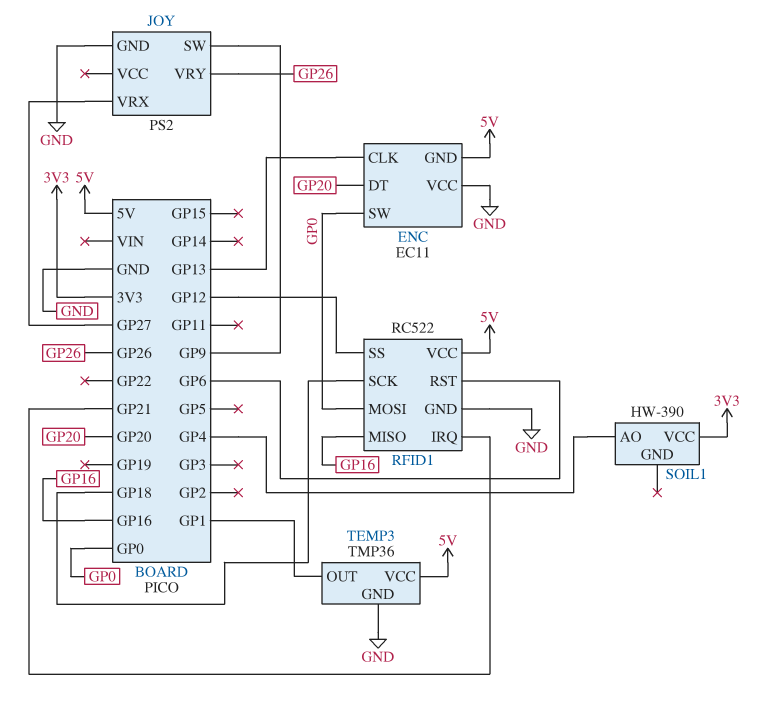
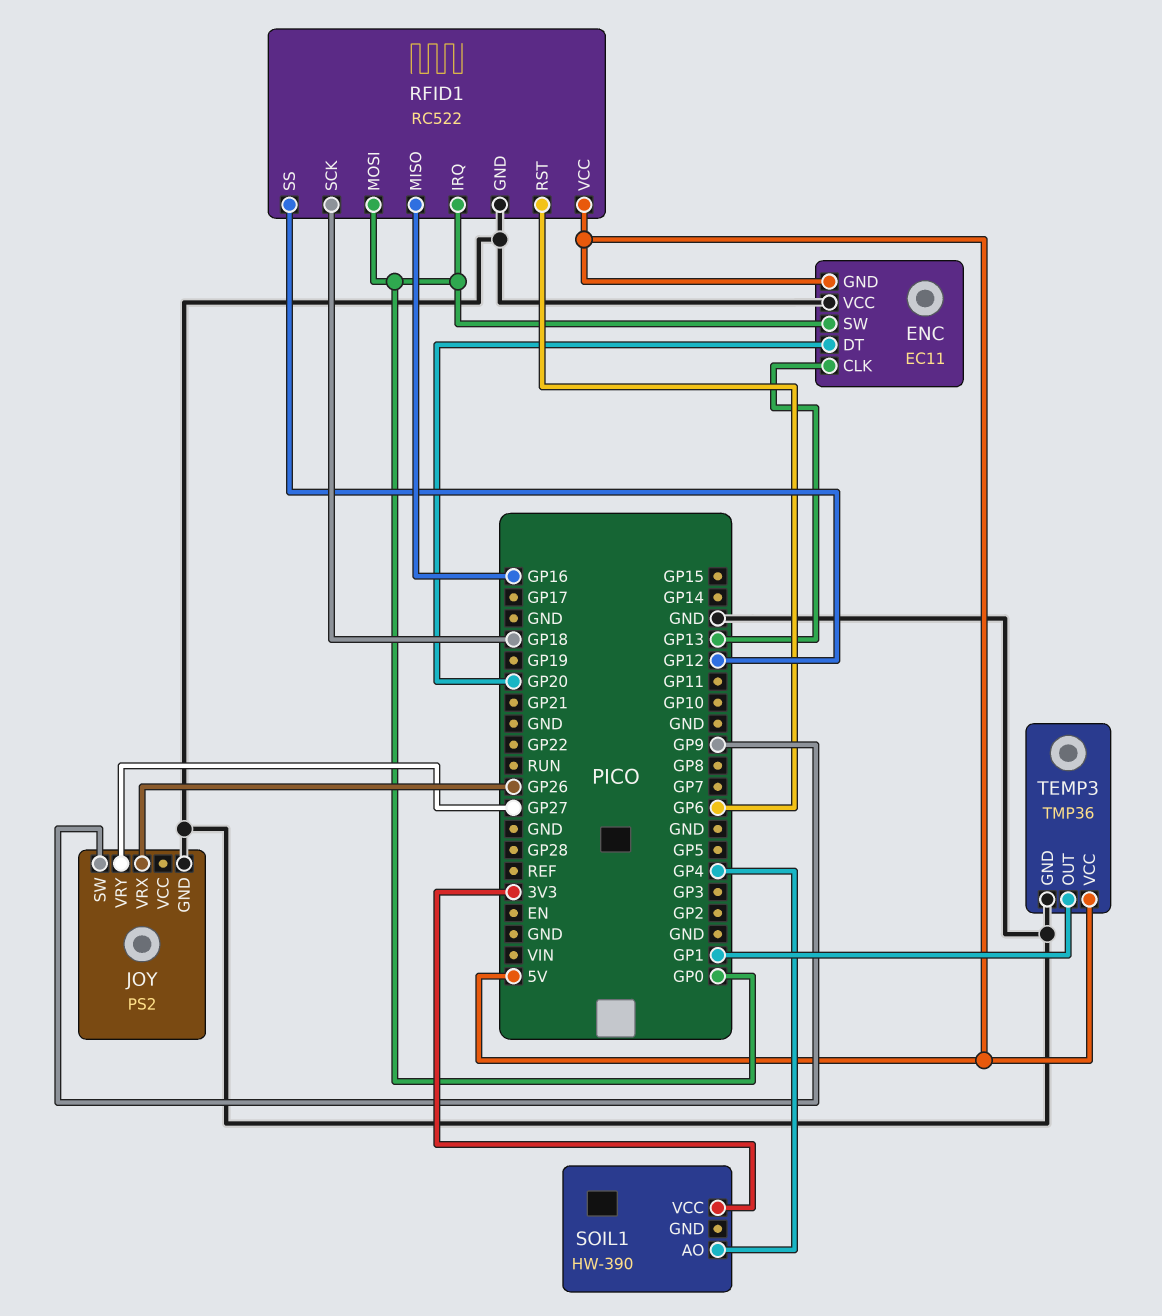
JOY pin VRX: GP27 -> GP26
JOY pin VRY: GP26 -> GP27
RFID1 pin IRQ: GP21 -> GP0

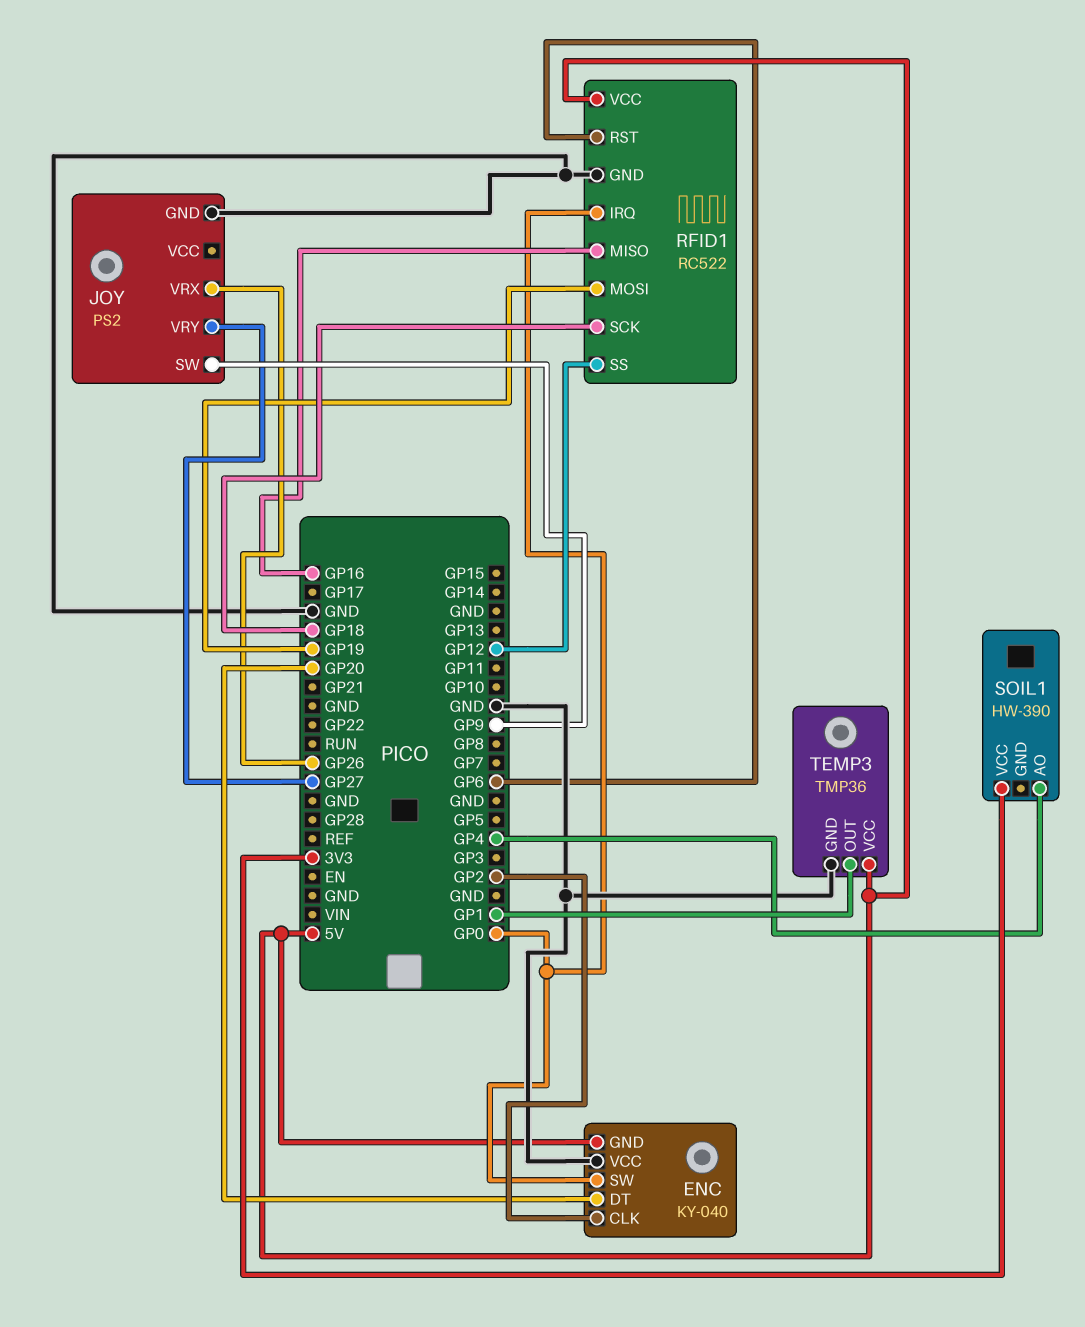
ENC: EC11 -> KY-040
ENC pin CLK: GP13 -> GP2
RFID1 pin MOSI: GP0 -> GP19

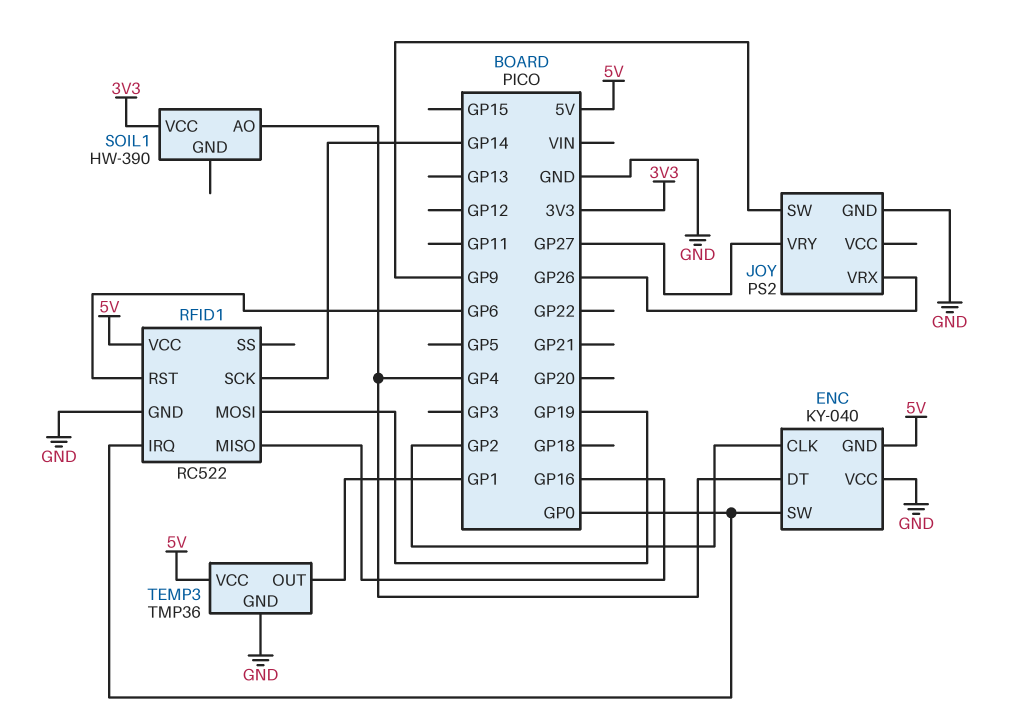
ENC pin DT: GP20 -> GP4
RFID1 pin SCK: GP18 -> GP14
RFID1 pin SS: GP12 -> none

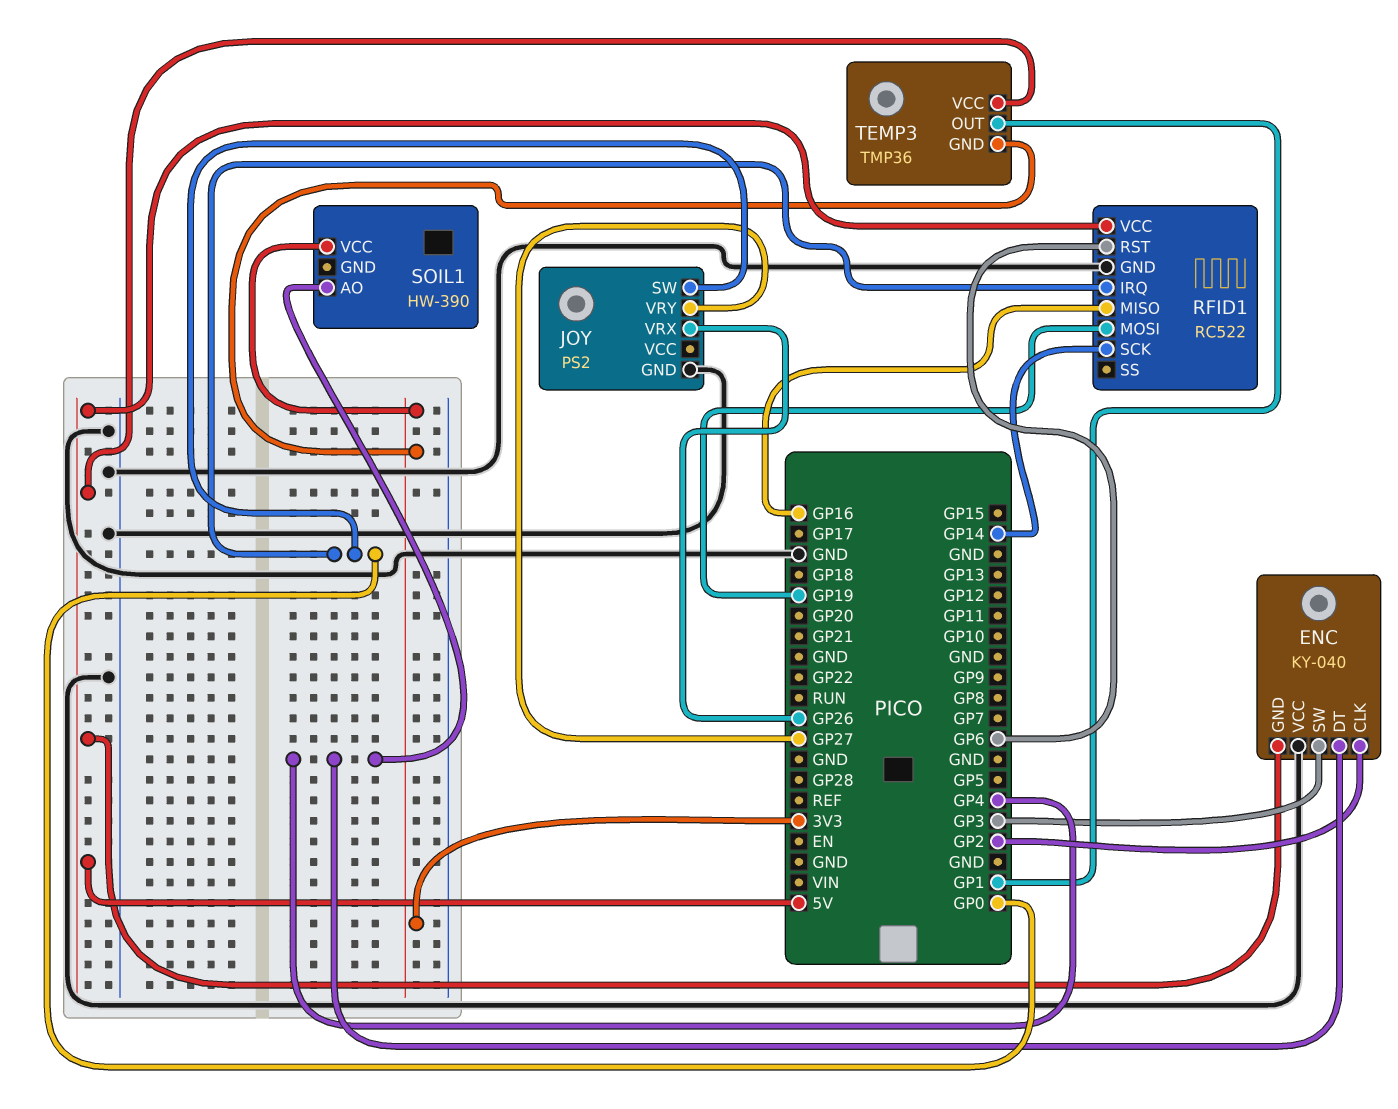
ENC pin SW: GP0 -> GP3
JOY pin SW: GP9 -> GP0
TEMP3 pin GND: GND -> 3V3

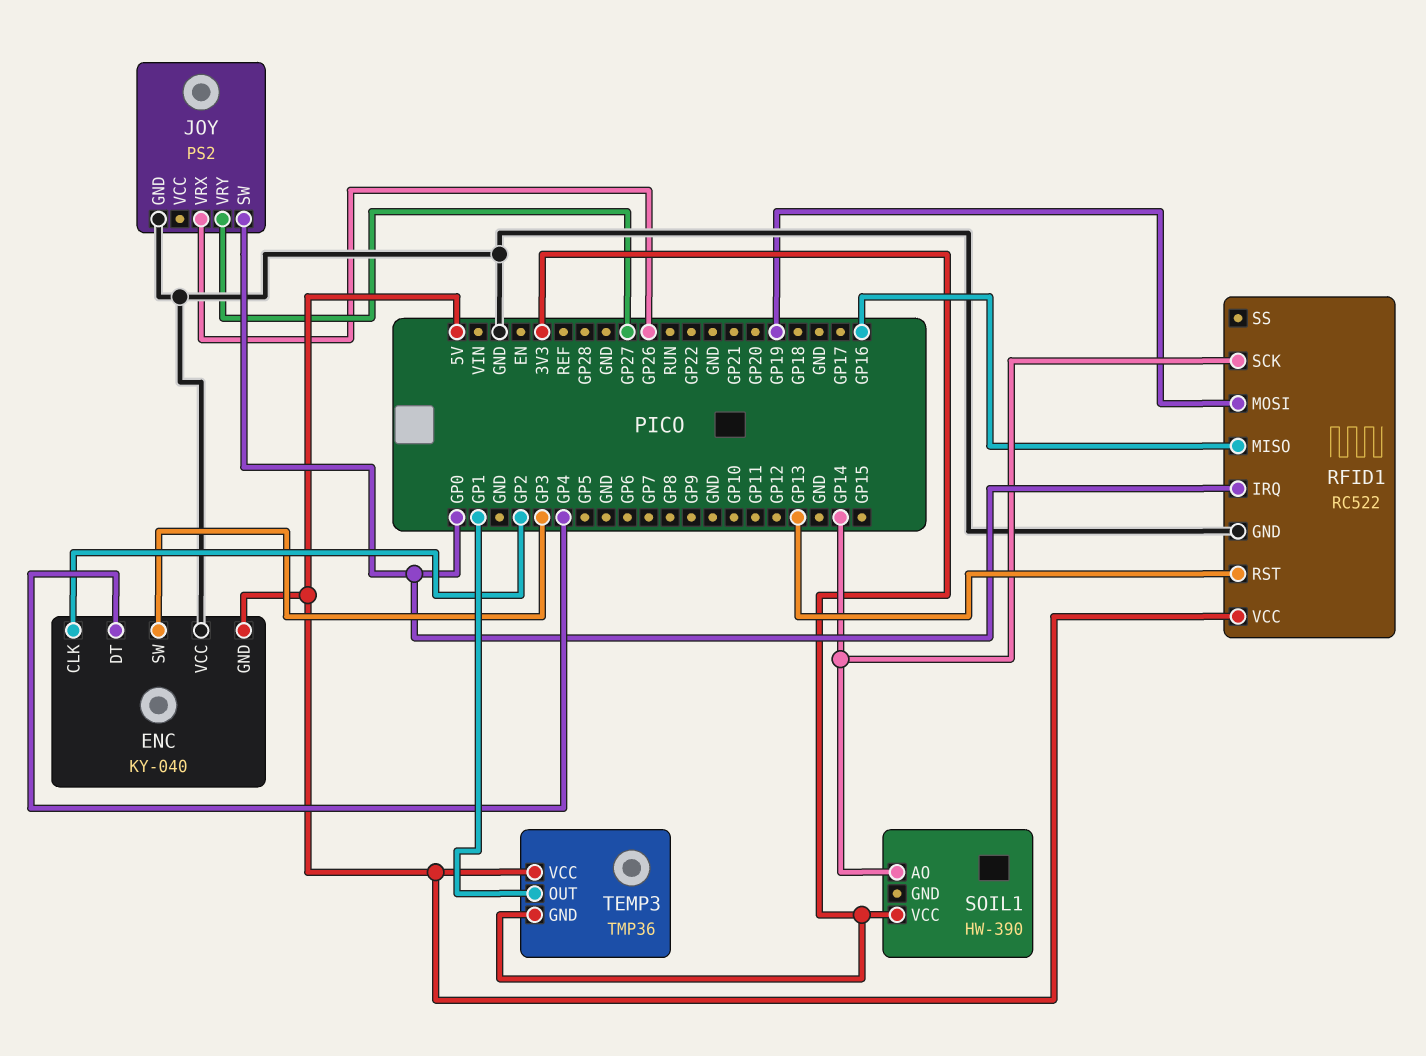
RFID1 pin RST: GP6 -> GP13
SOIL1 pin AO: GP4 -> GP14

